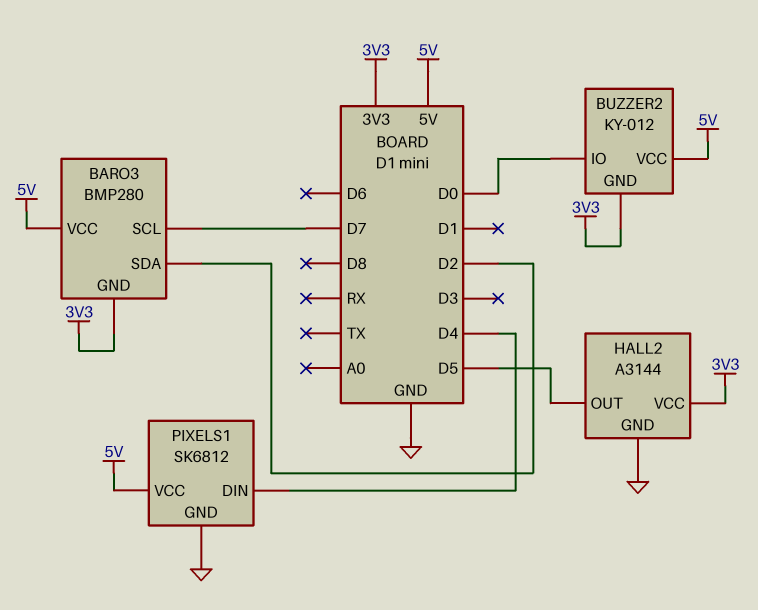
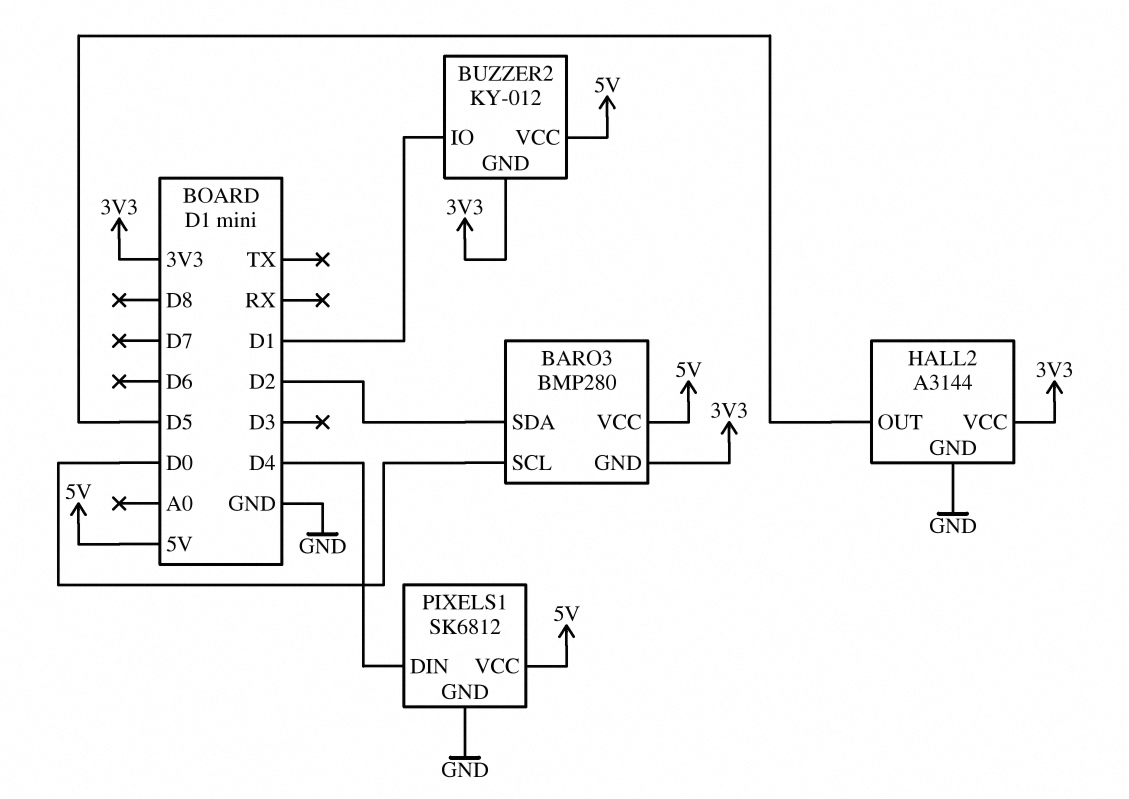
BARO3 pin SCL: D7 -> D0
BUZZER2 pin IO: D0 -> D1

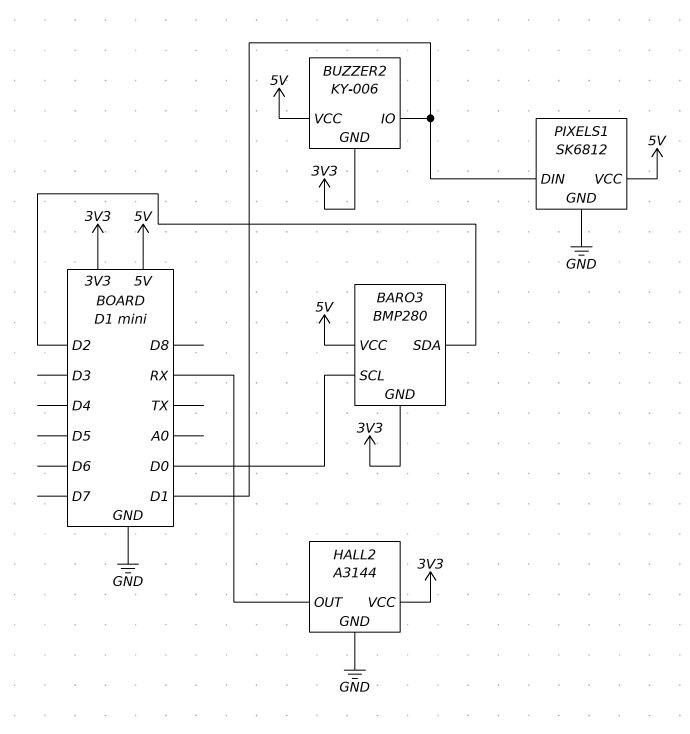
BUZZER2: KY-012 -> KY-006
HALL2 pin OUT: D5 -> RX
PIXELS1 pin DIN: D4 -> D1

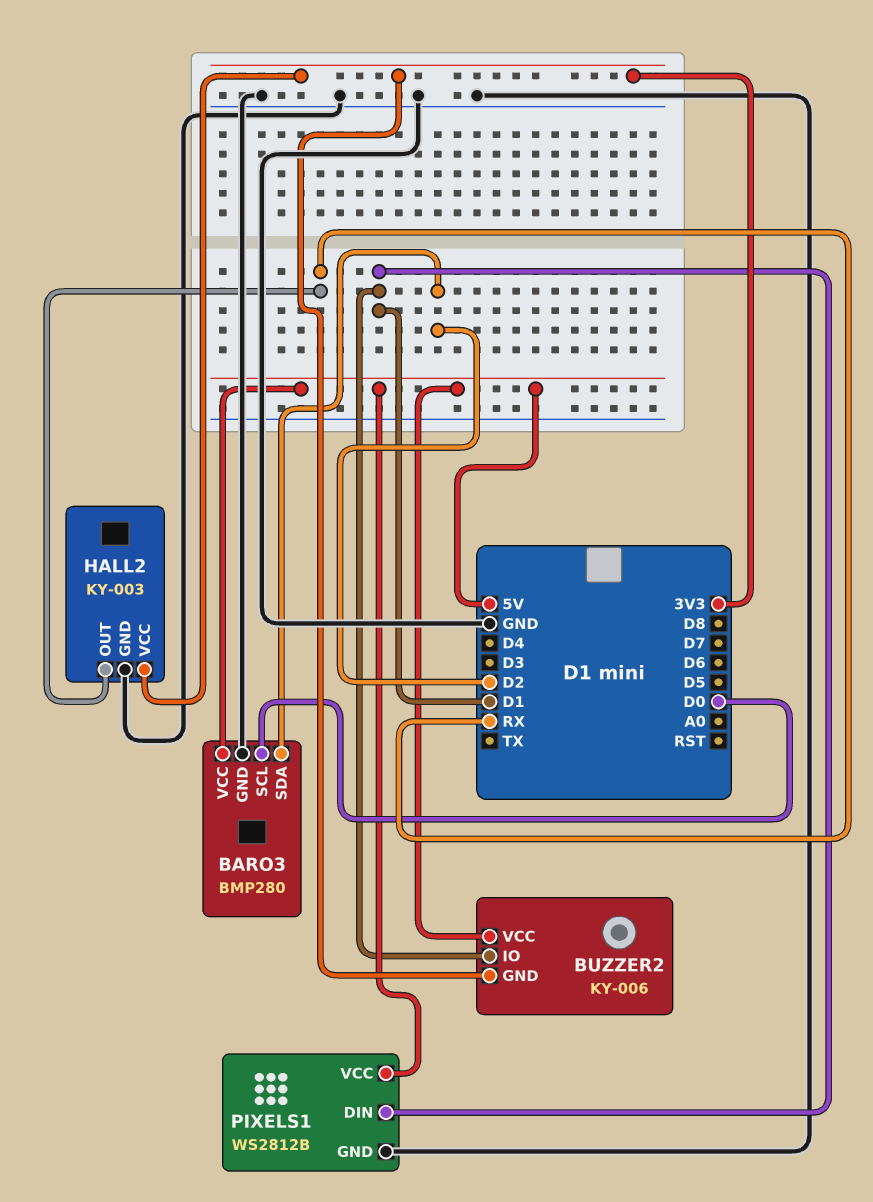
BARO3 pin GND: 3V3 -> GND
HALL2: A3144 -> KY-003
PIXELS1: SK6812 -> WS2812B

